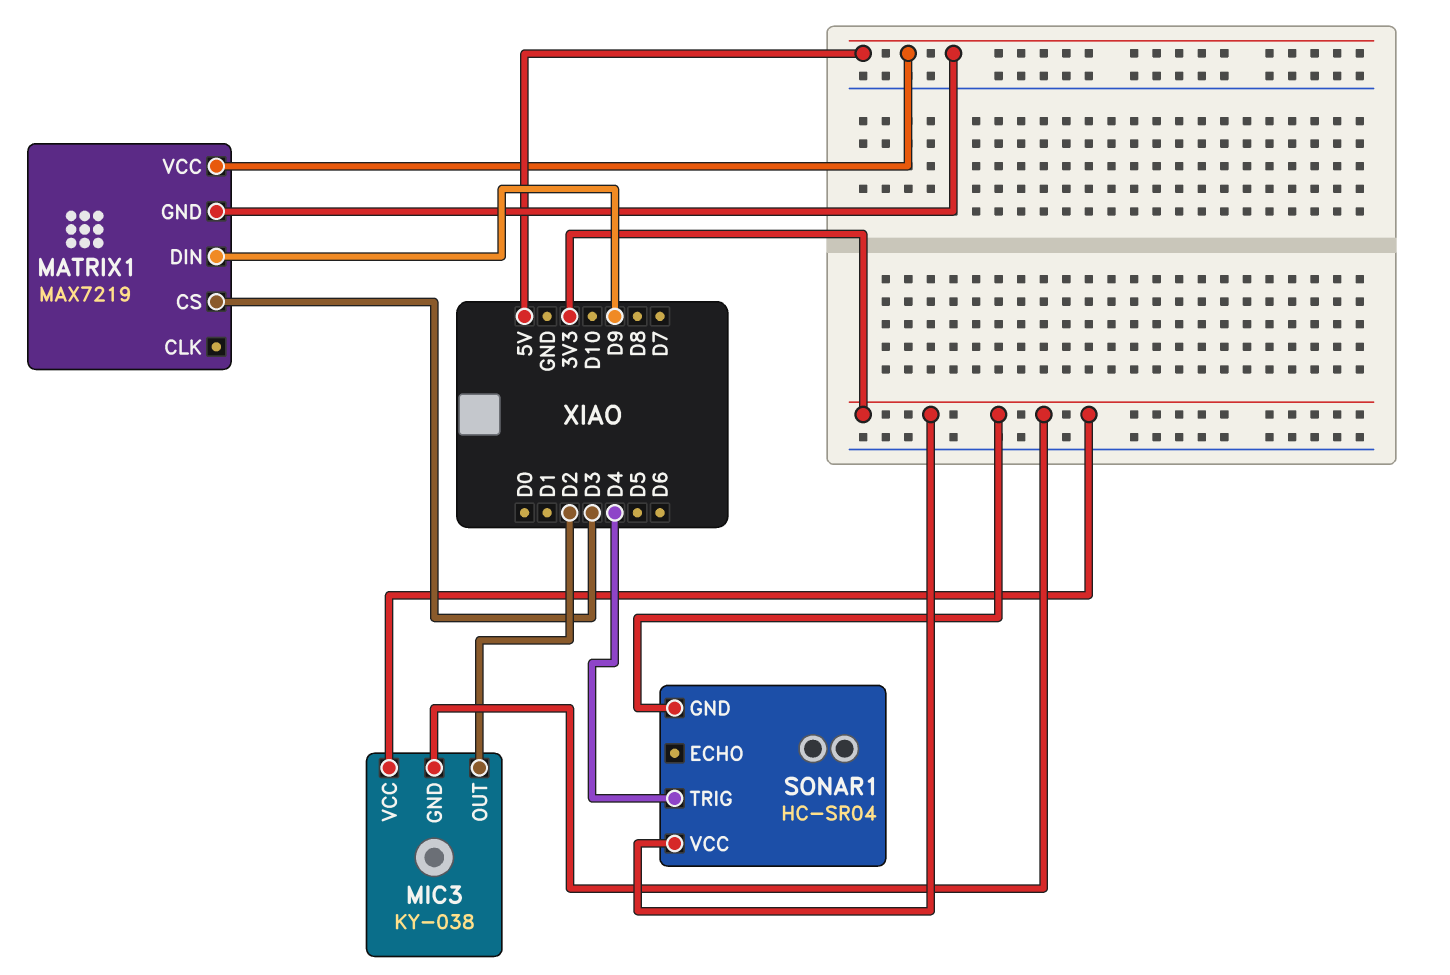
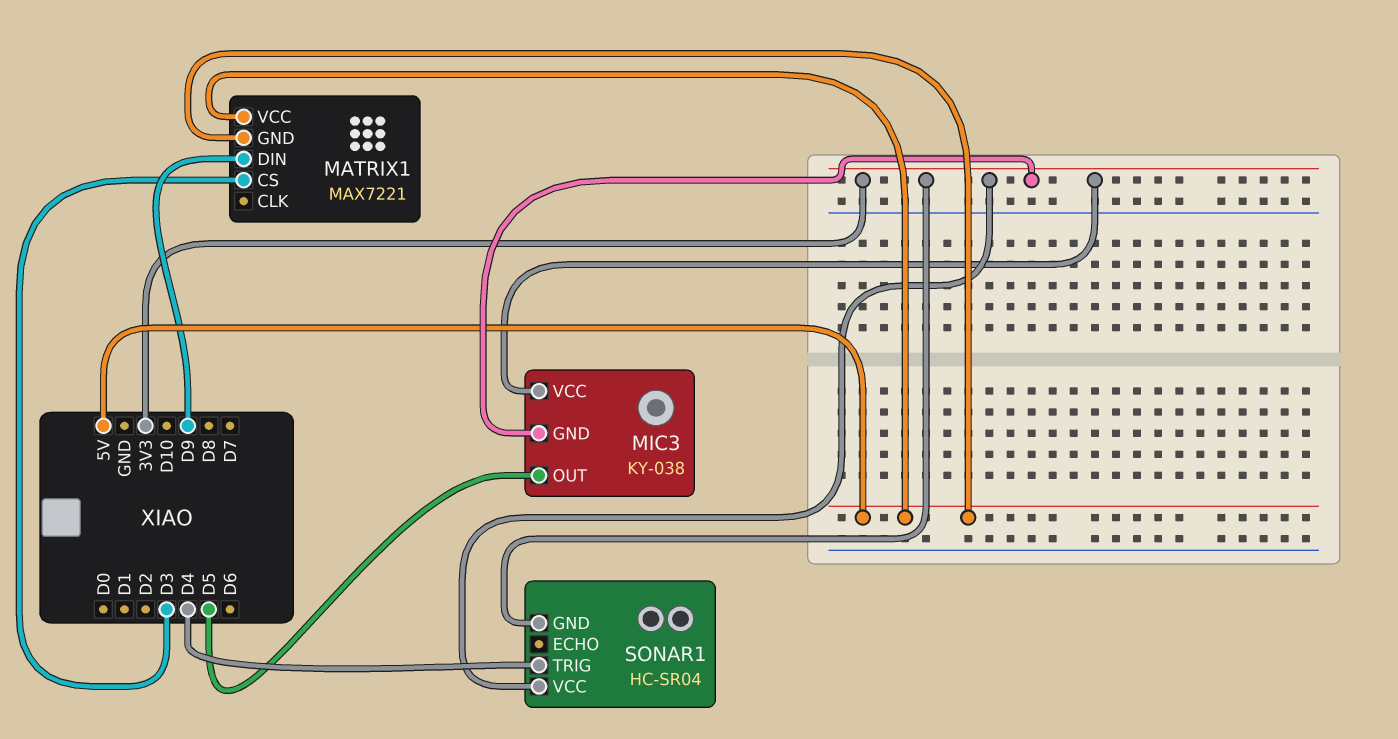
MATRIX1: MAX7219 -> MAX7221
MIC3 pin OUT: D2 -> D5

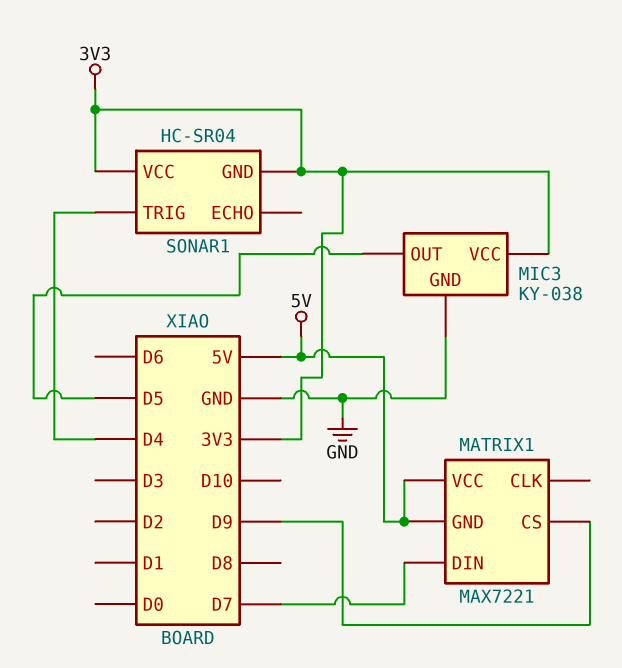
MATRIX1 pin CS: D3 -> D9
MATRIX1 pin DIN: D9 -> D7
MIC3 pin GND: 3V3 -> GND

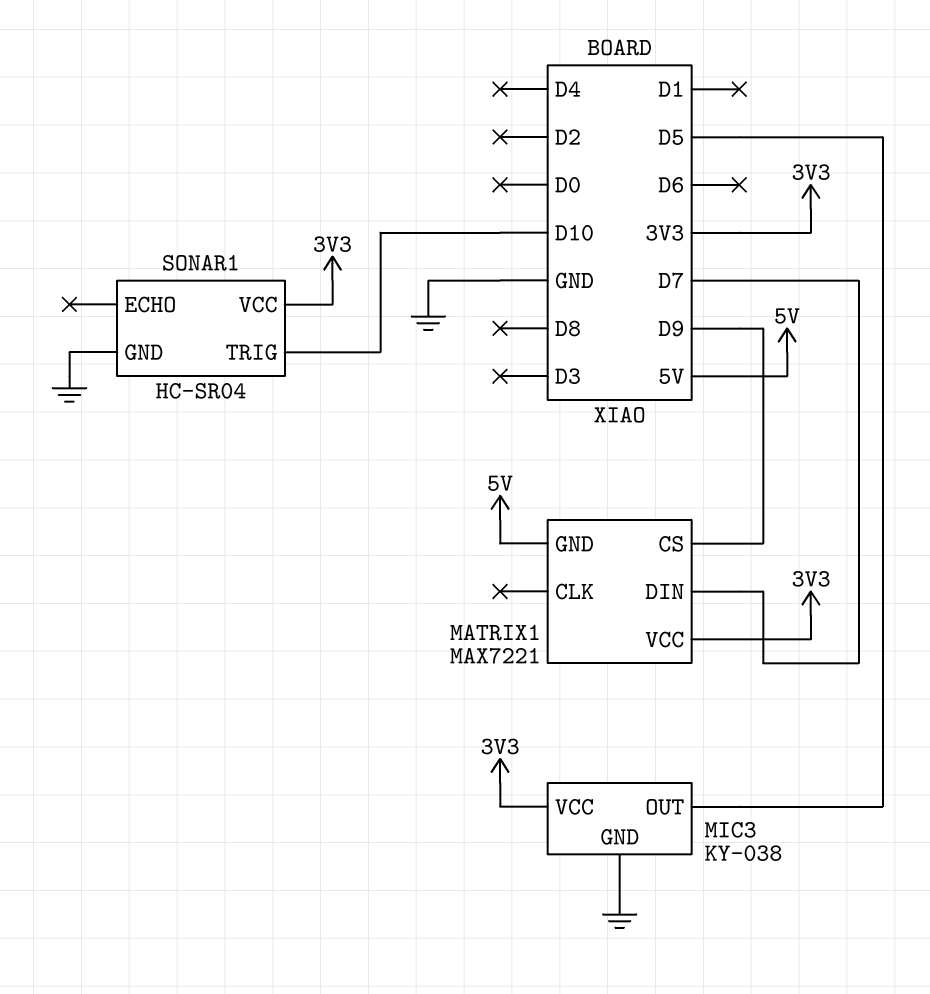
MATRIX1 pin VCC: 5V -> 3V3
SONAR1 pin GND: 3V3 -> GND
SONAR1 pin TRIG: D4 -> D10

